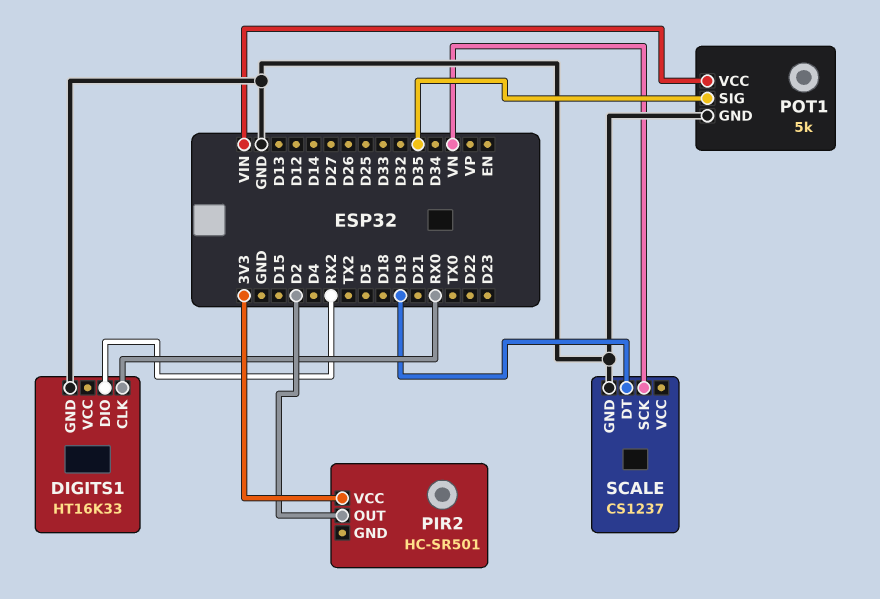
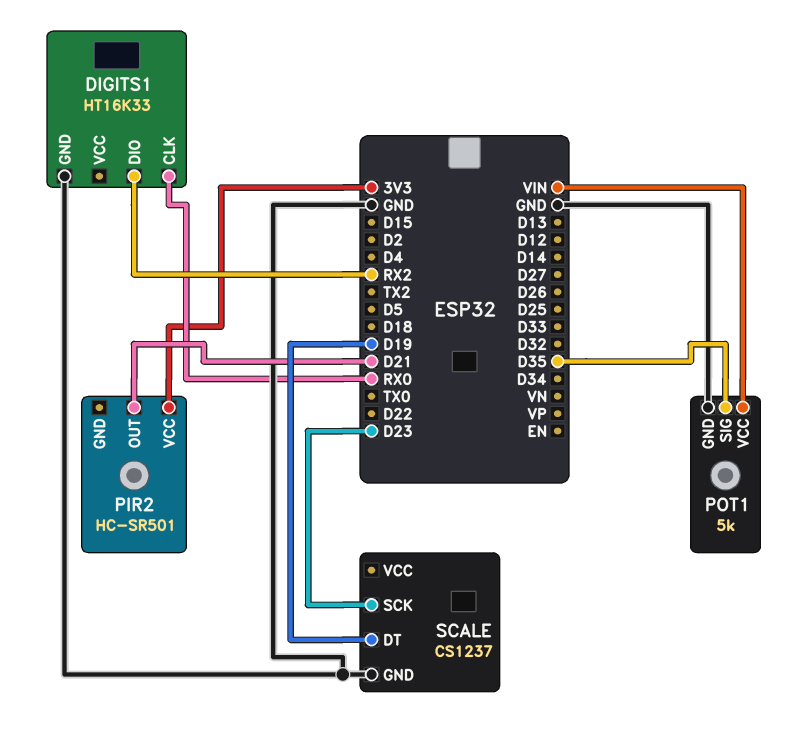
PIR2 pin OUT: D2 -> D21
SCALE pin SCK: VN -> D23

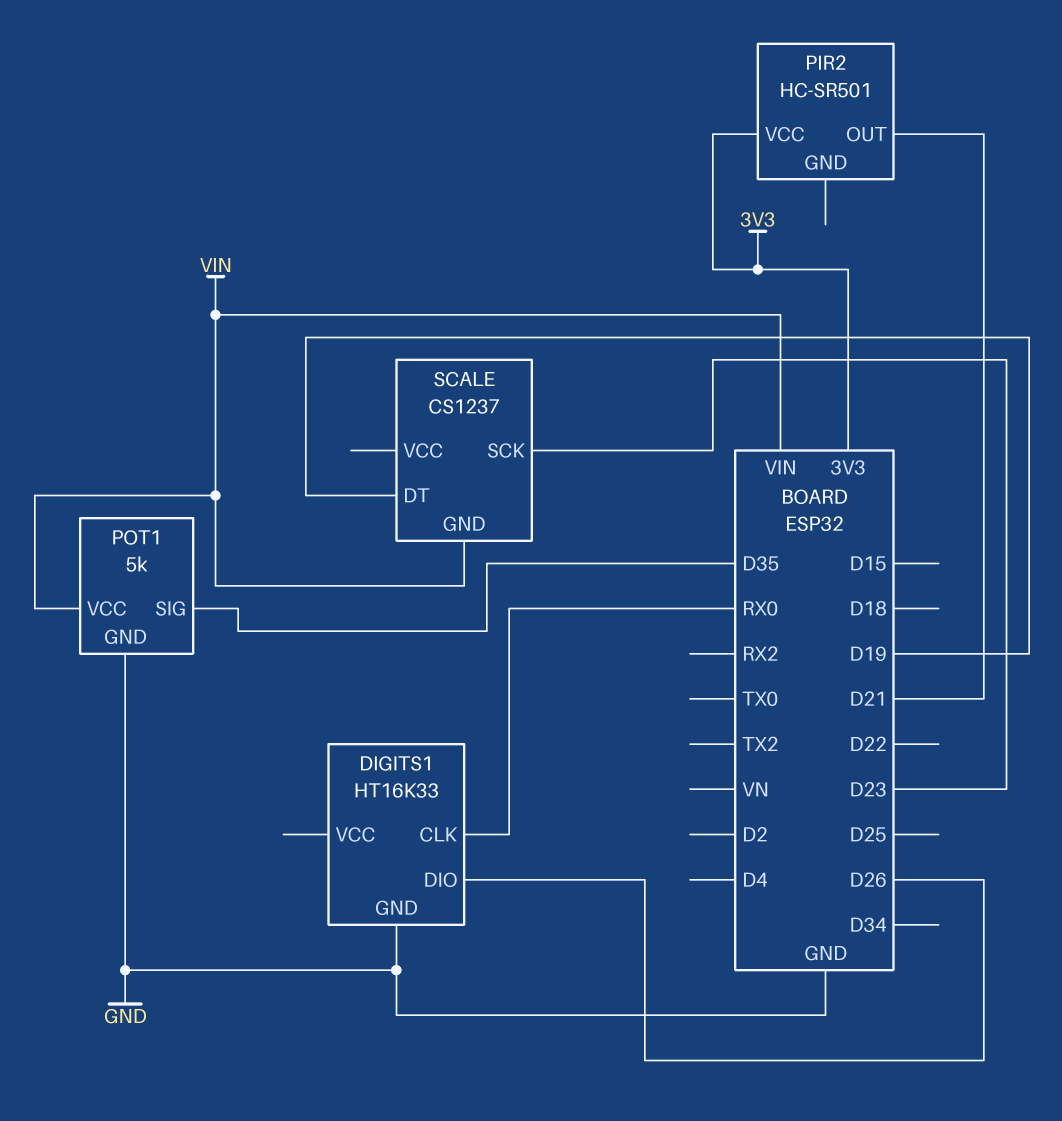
DIGITS1 pin DIO: RX2 -> D26
SCALE pin GND: GND -> VIN

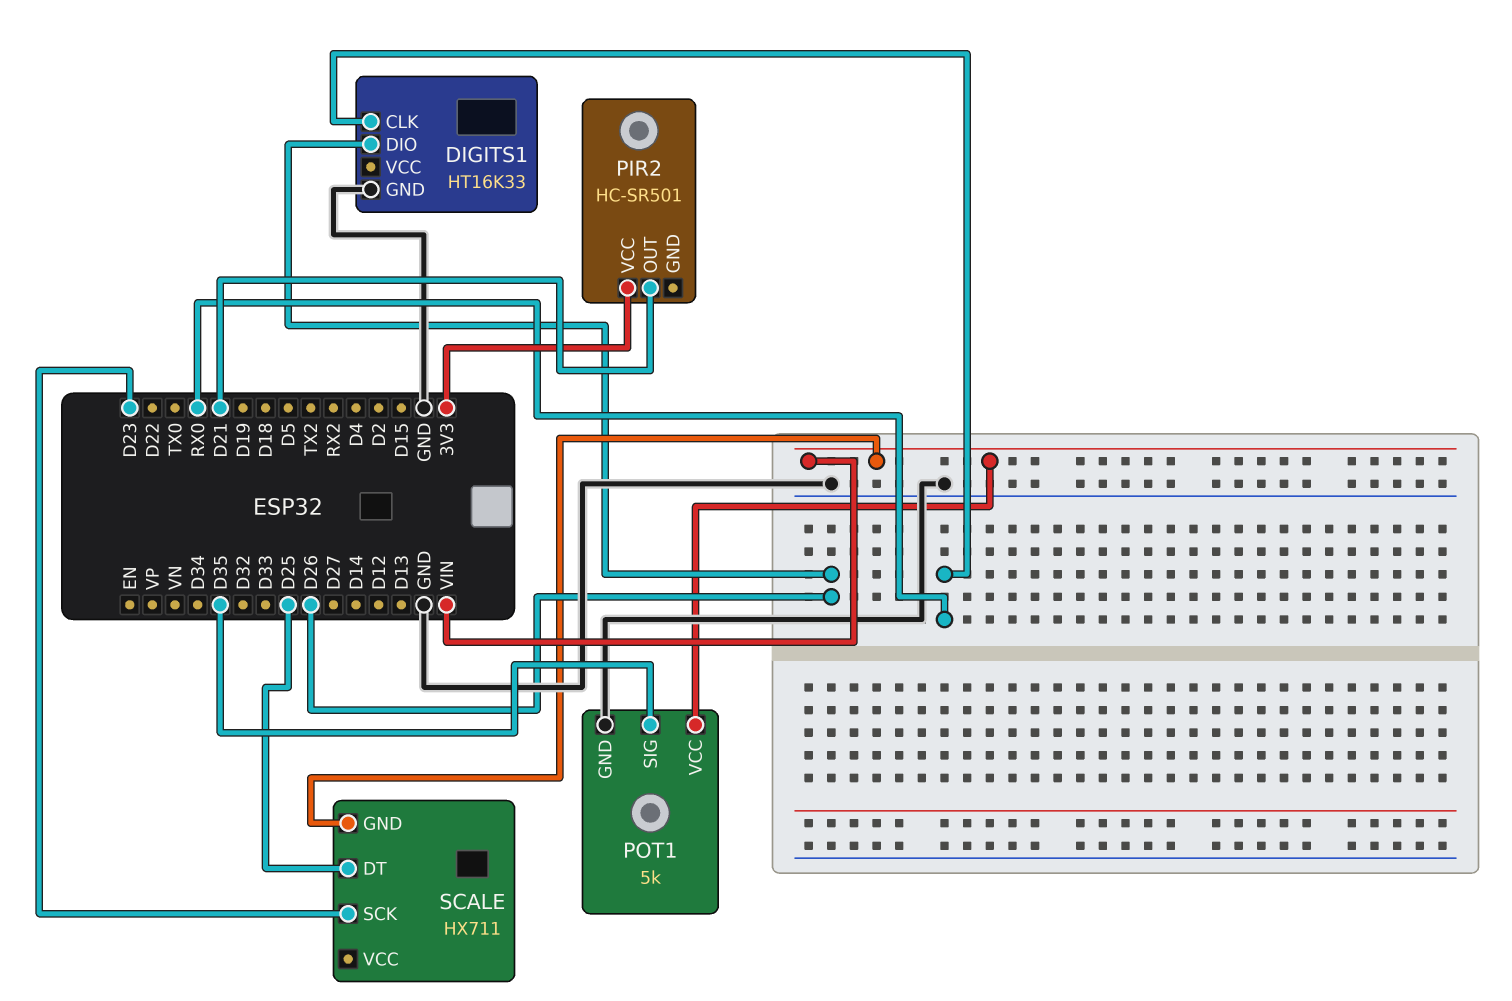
SCALE: CS1237 -> HX711
SCALE pin DT: D19 -> D25

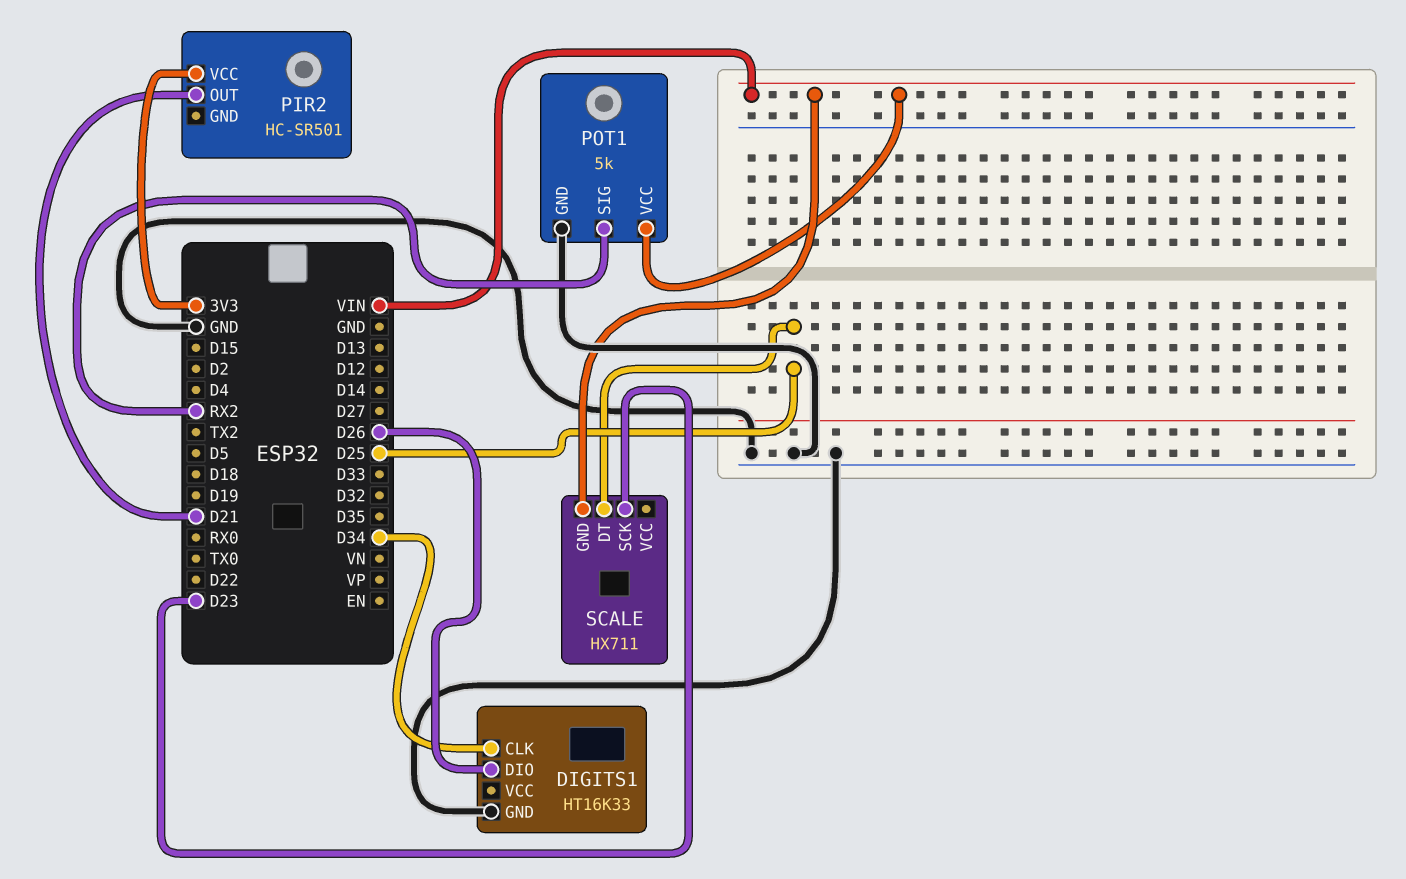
DIGITS1 pin CLK: RX0 -> D34
POT1 pin SIG: D35 -> RX2

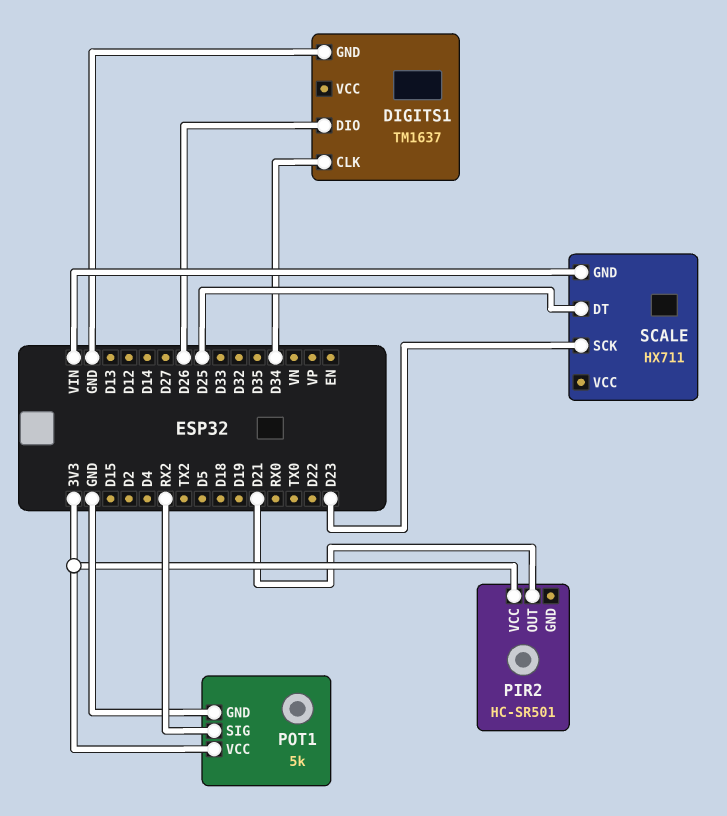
DIGITS1: HT16K33 -> TM1637
POT1 pin VCC: VIN -> 3V3

